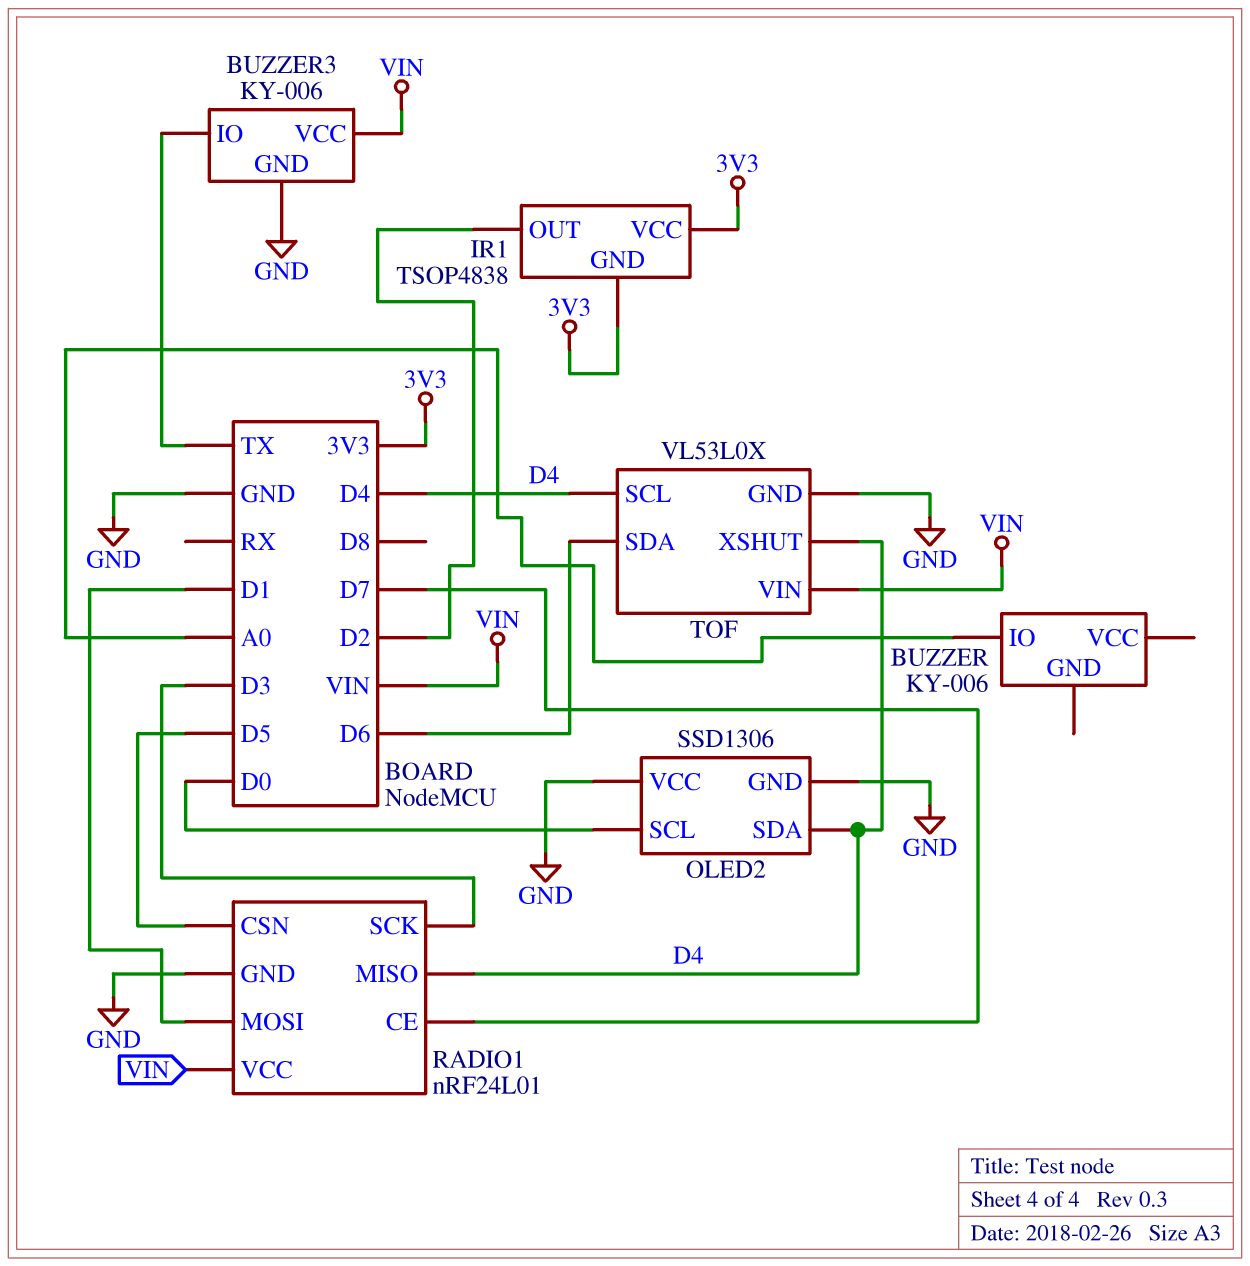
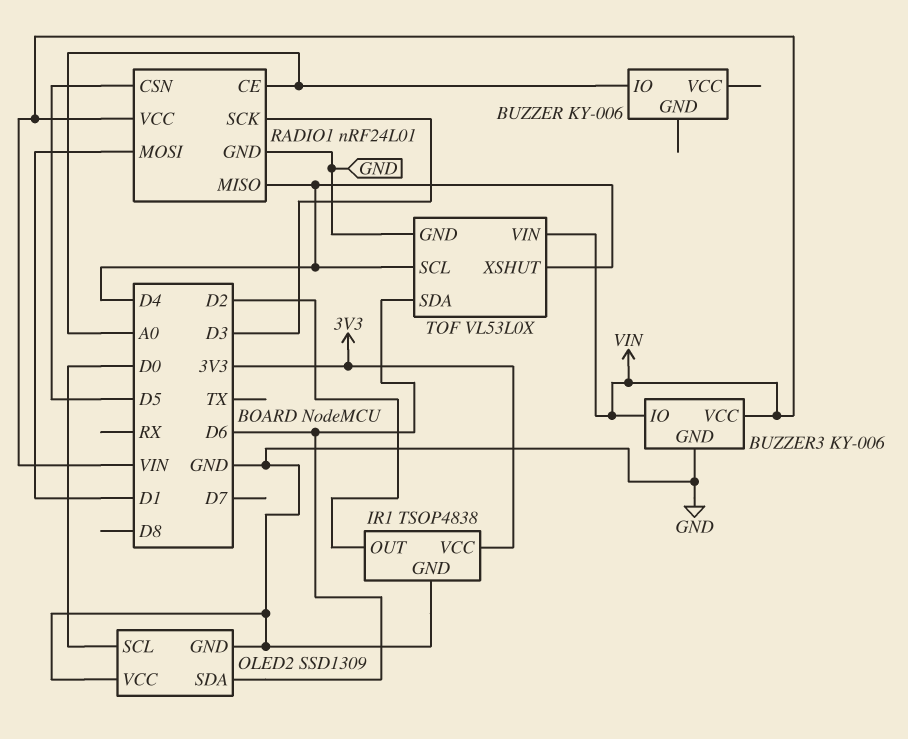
BUZZER3 pin IO: TX -> VIN
IR1 pin GND: 3V3 -> GND
OLED2: SSD1306 -> SSD1309
OLED2 pin SDA: D4 -> D6
RADIO1 pin CE: D7 -> A0

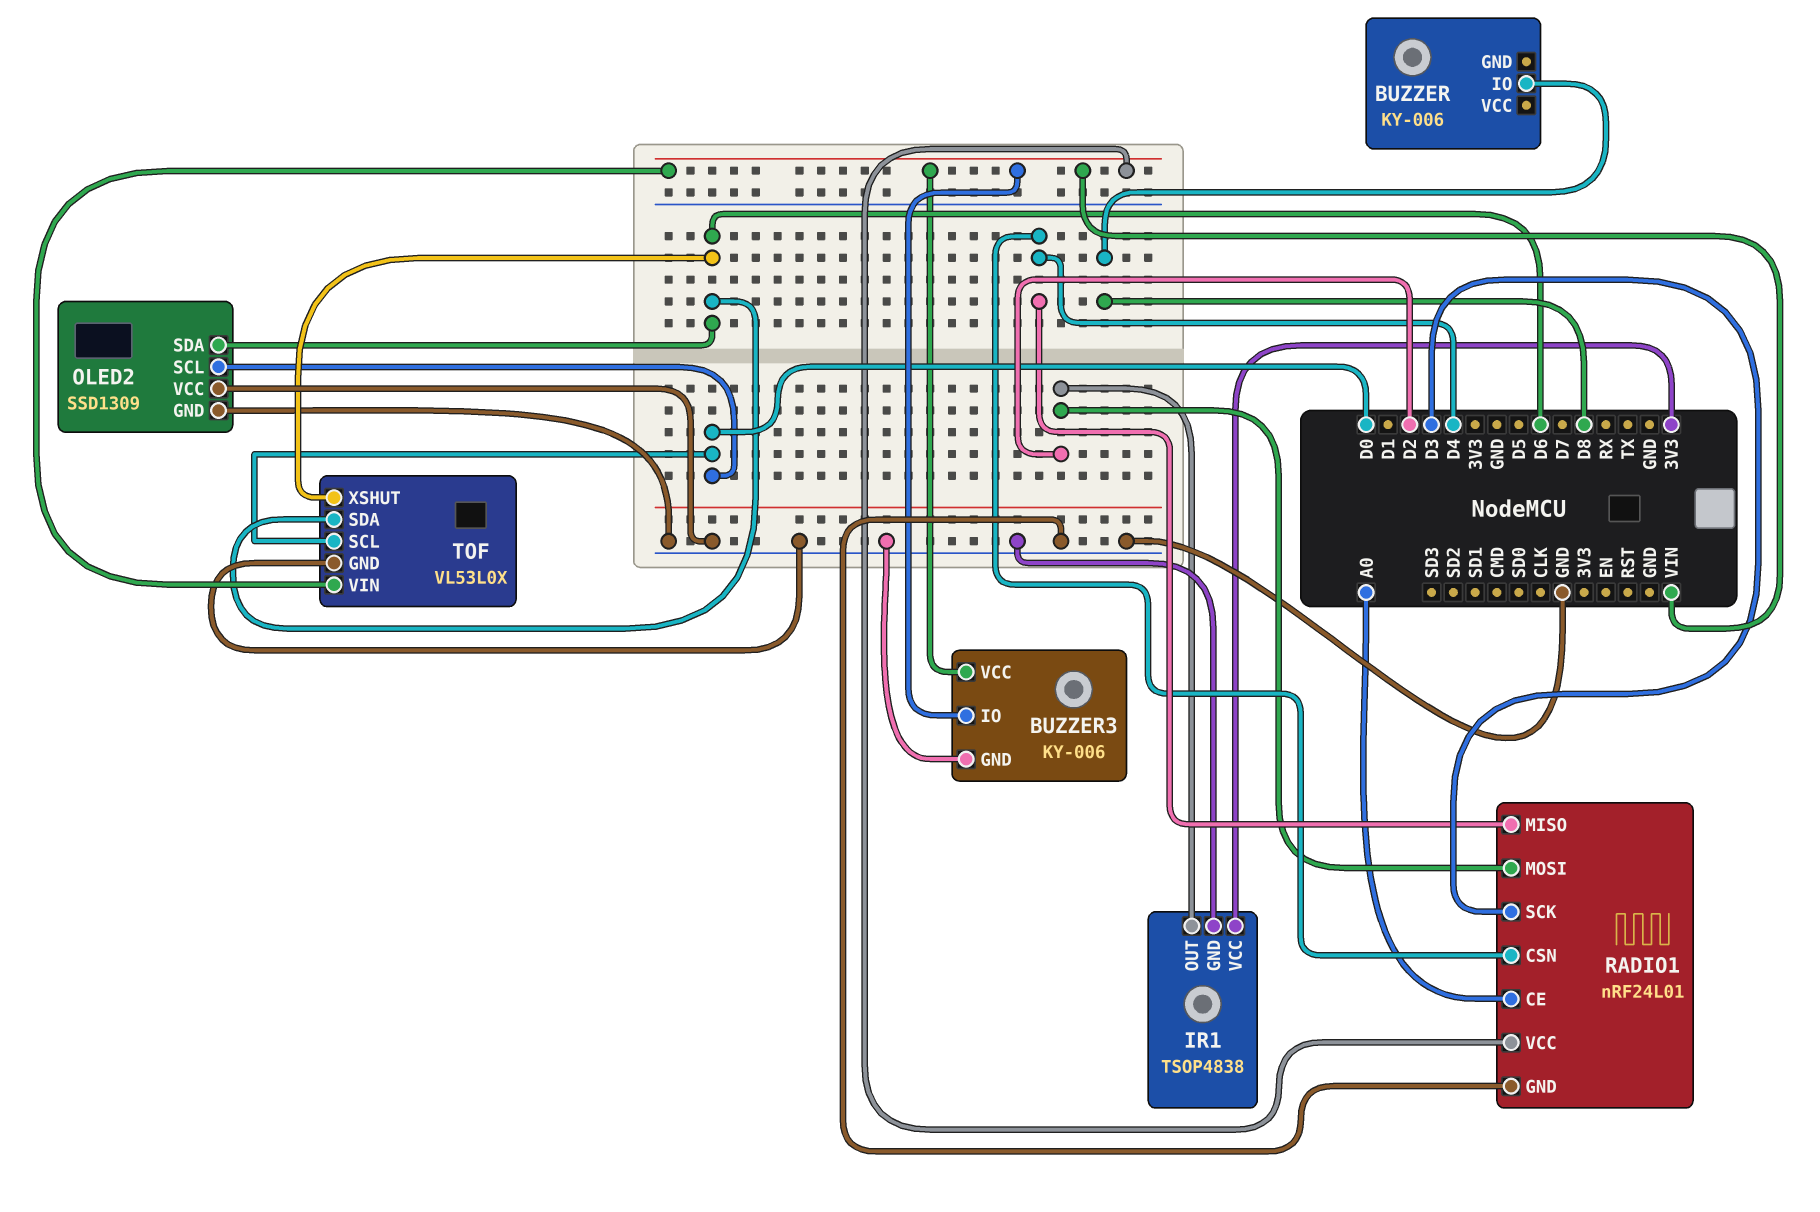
BUZZER pin IO: A0 -> D8
RADIO1 pin CSN: D5 -> D4
RADIO1 pin MOSI: D1 -> D2
TOF pin SCL: D4 -> D0
TOF pin XSHUT: D4 -> D6

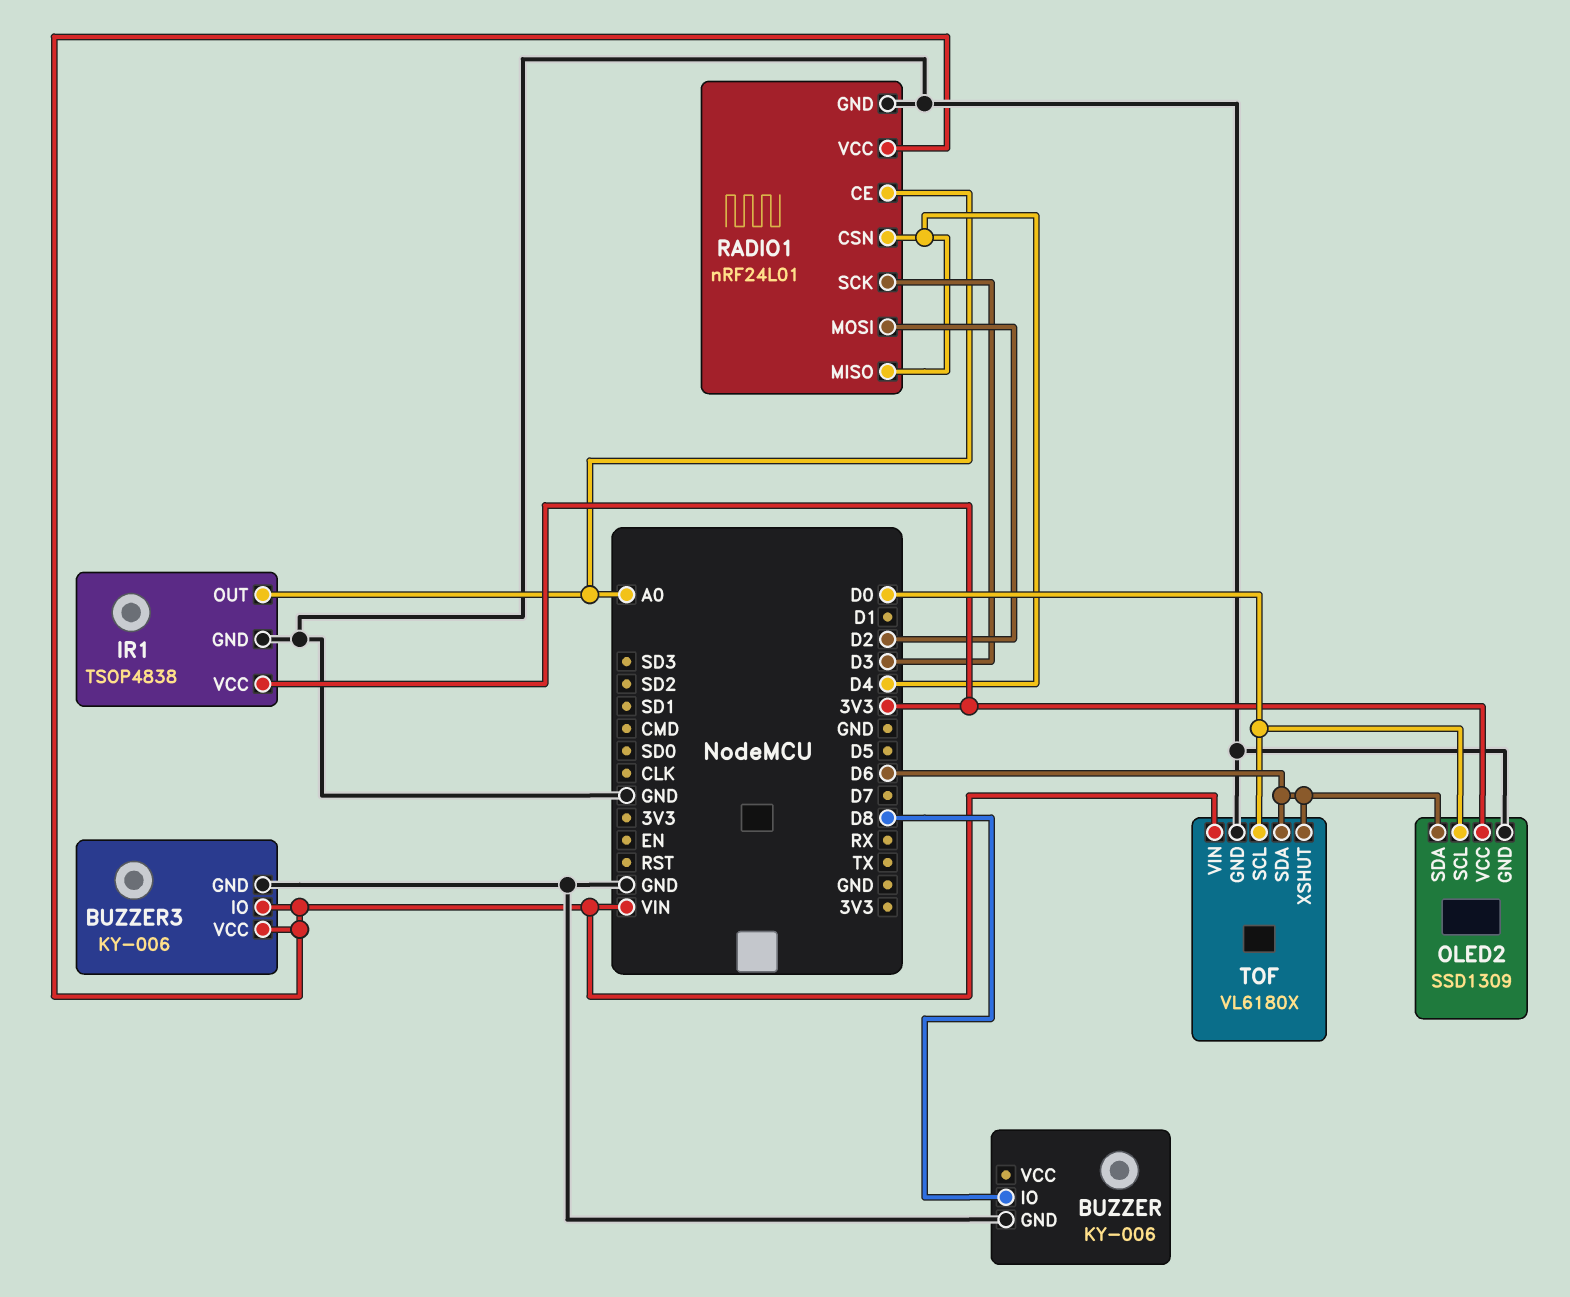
BUZZER pin GND: none -> GND
IR1 pin OUT: D2 -> A0
OLED2 pin VCC: GND -> 3V3
TOF: VL53L0X -> VL6180X

